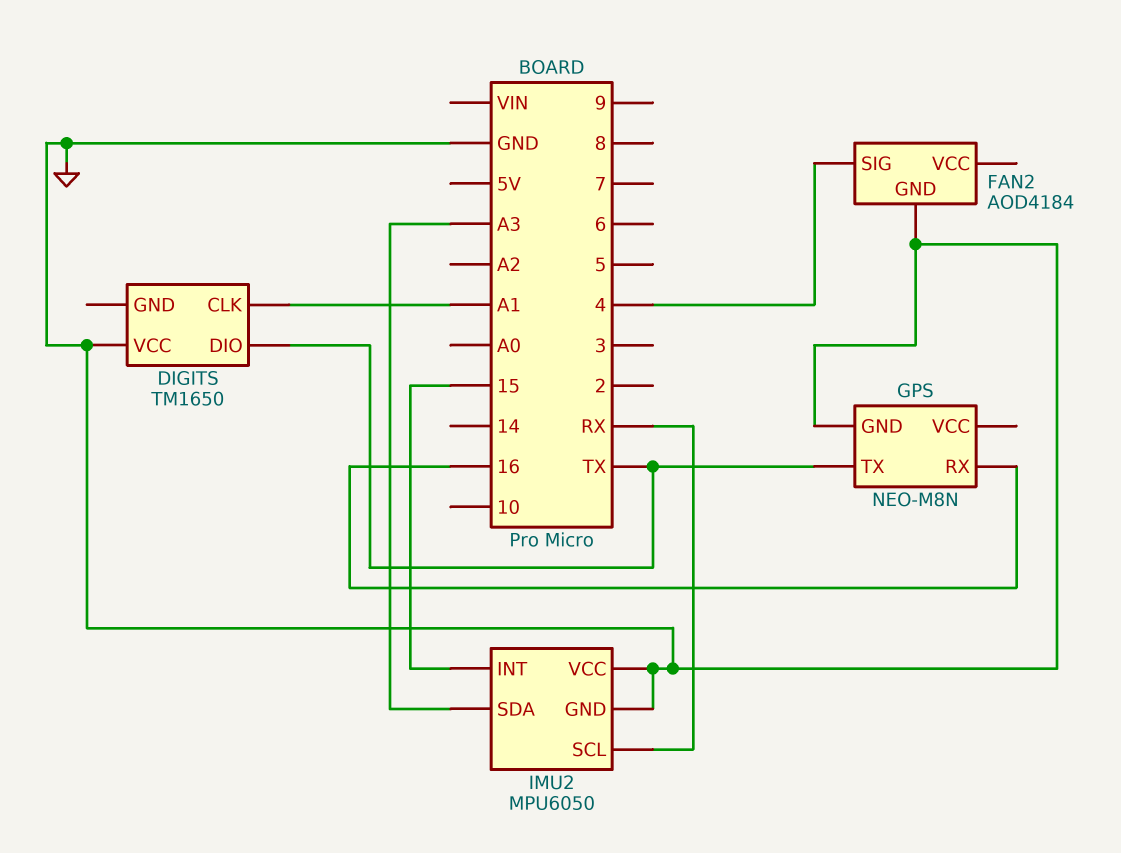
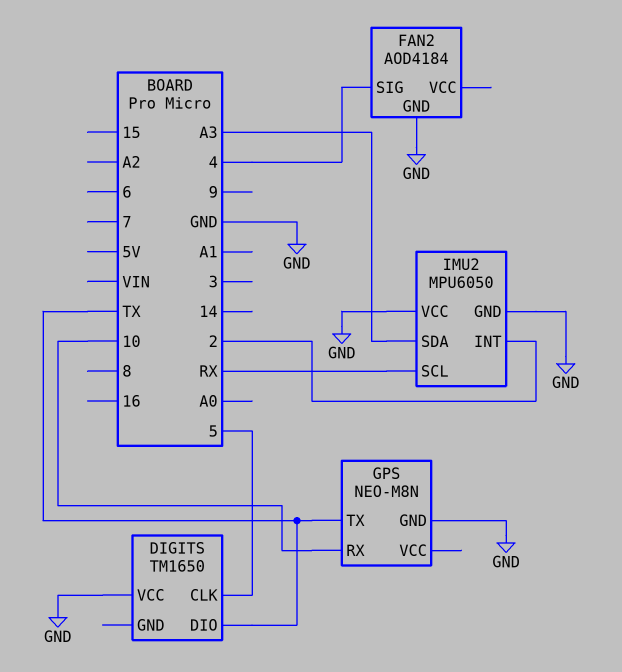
DIGITS pin CLK: A1 -> 5
GPS pin RX: 16 -> 10
IMU2 pin INT: 15 -> 2

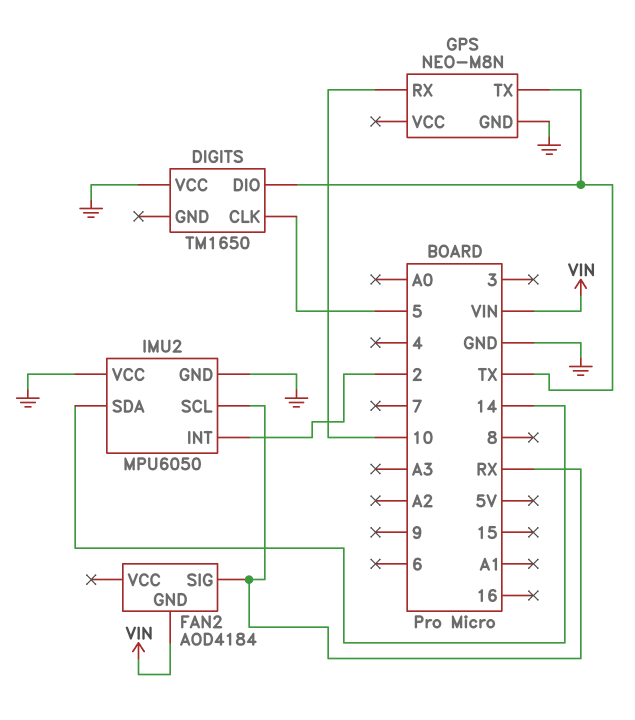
FAN2 pin GND: GND -> VIN
FAN2 pin SIG: 4 -> RX
IMU2 pin SDA: A3 -> 14

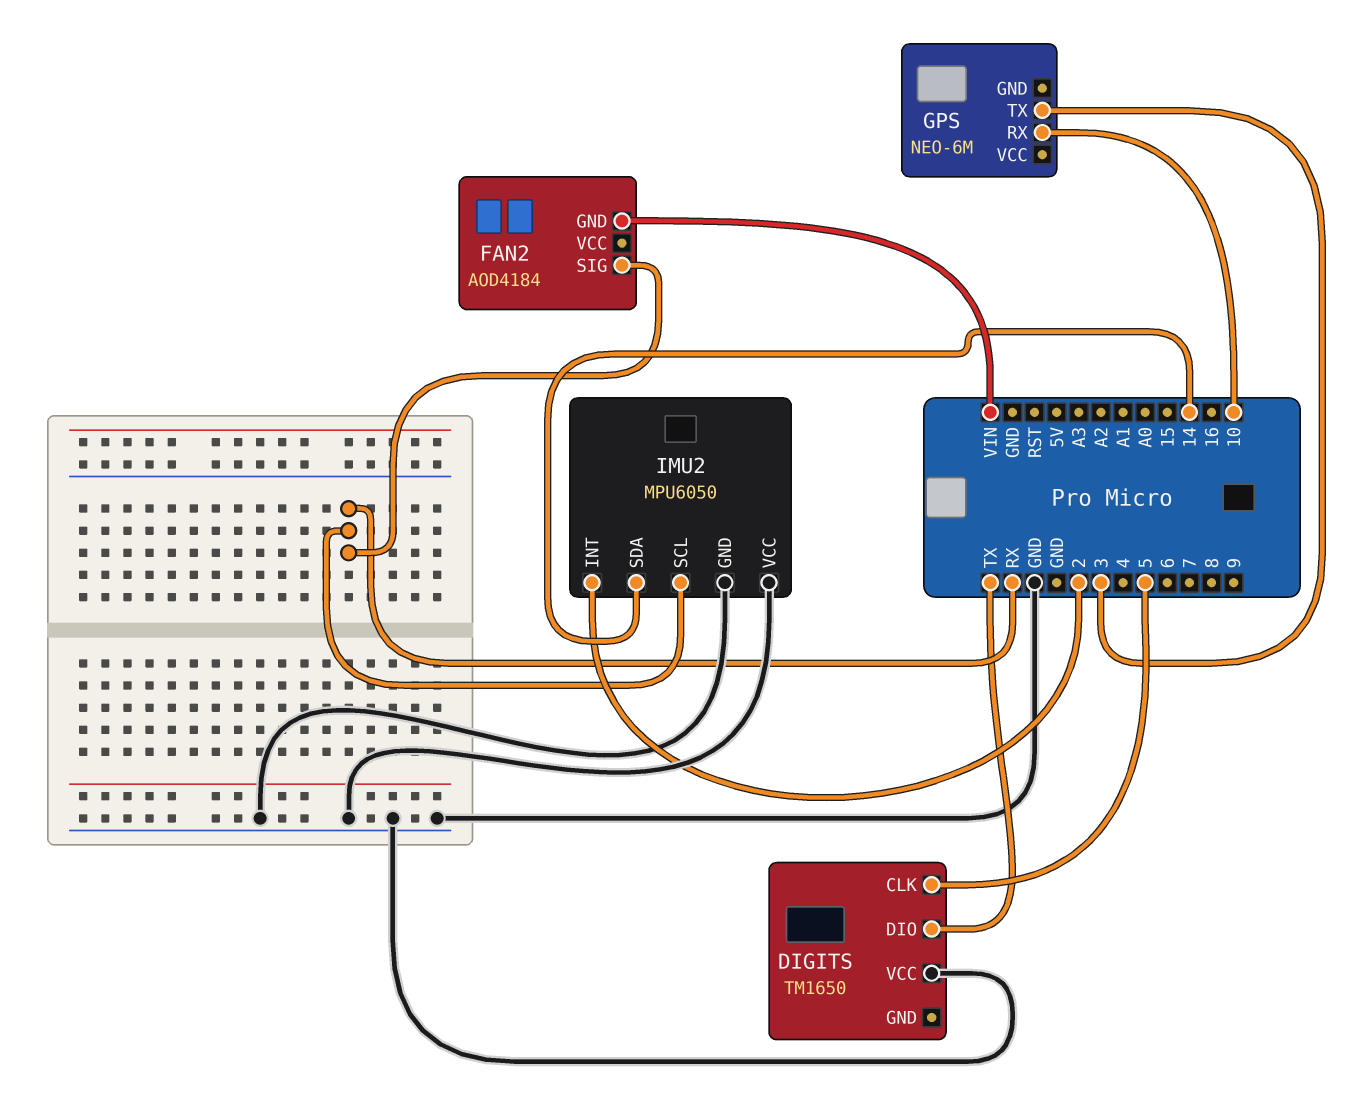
GPS: NEO-M8N -> NEO-6M
GPS pin GND: GND -> none
GPS pin TX: TX -> 3

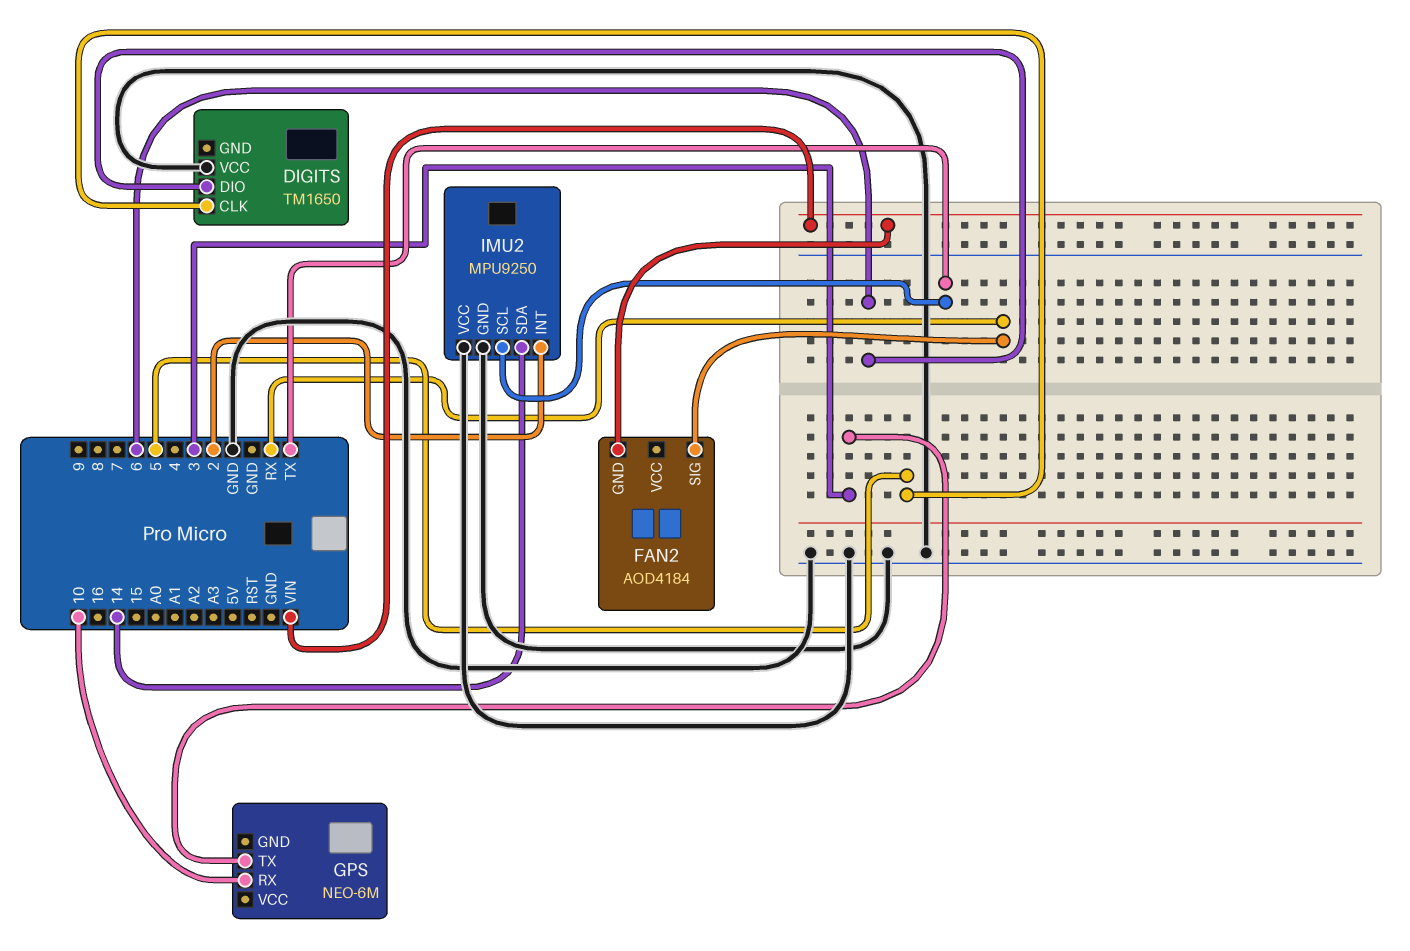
DIGITS pin DIO: TX -> 6
IMU2: MPU6050 -> MPU9250
IMU2 pin SCL: RX -> TX

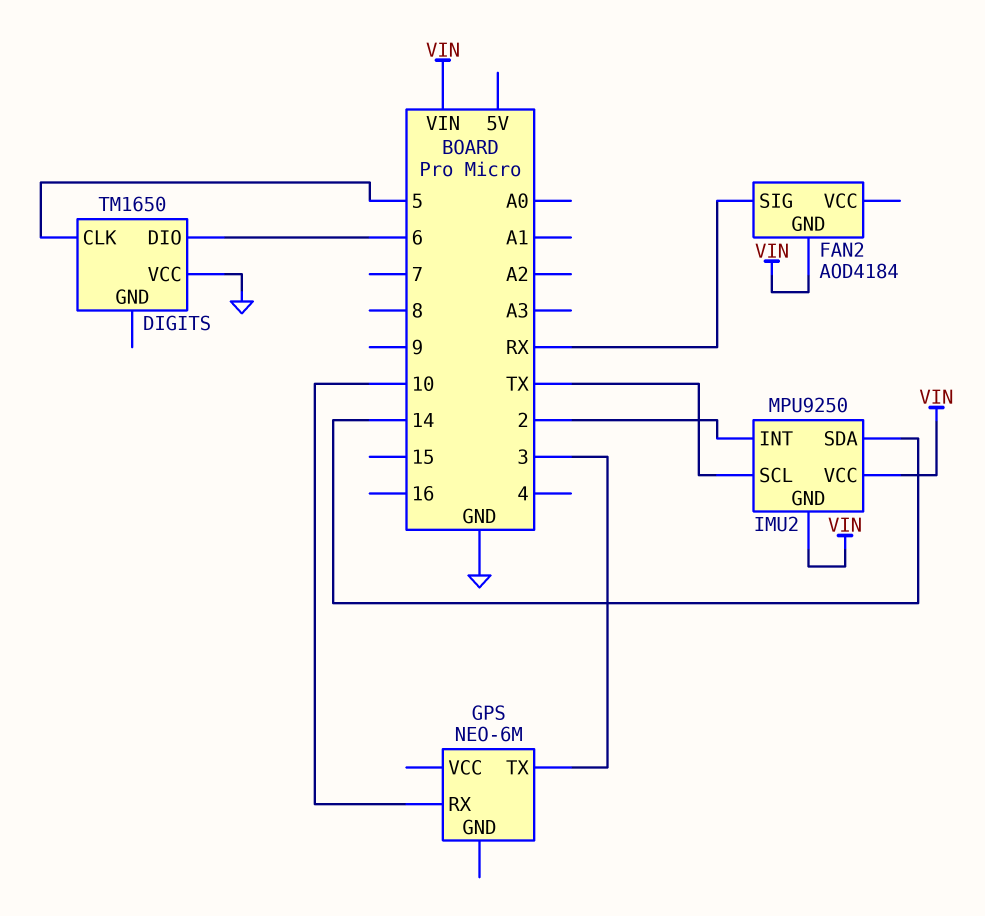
IMU2 pin GND: GND -> VIN
IMU2 pin VCC: GND -> VIN

